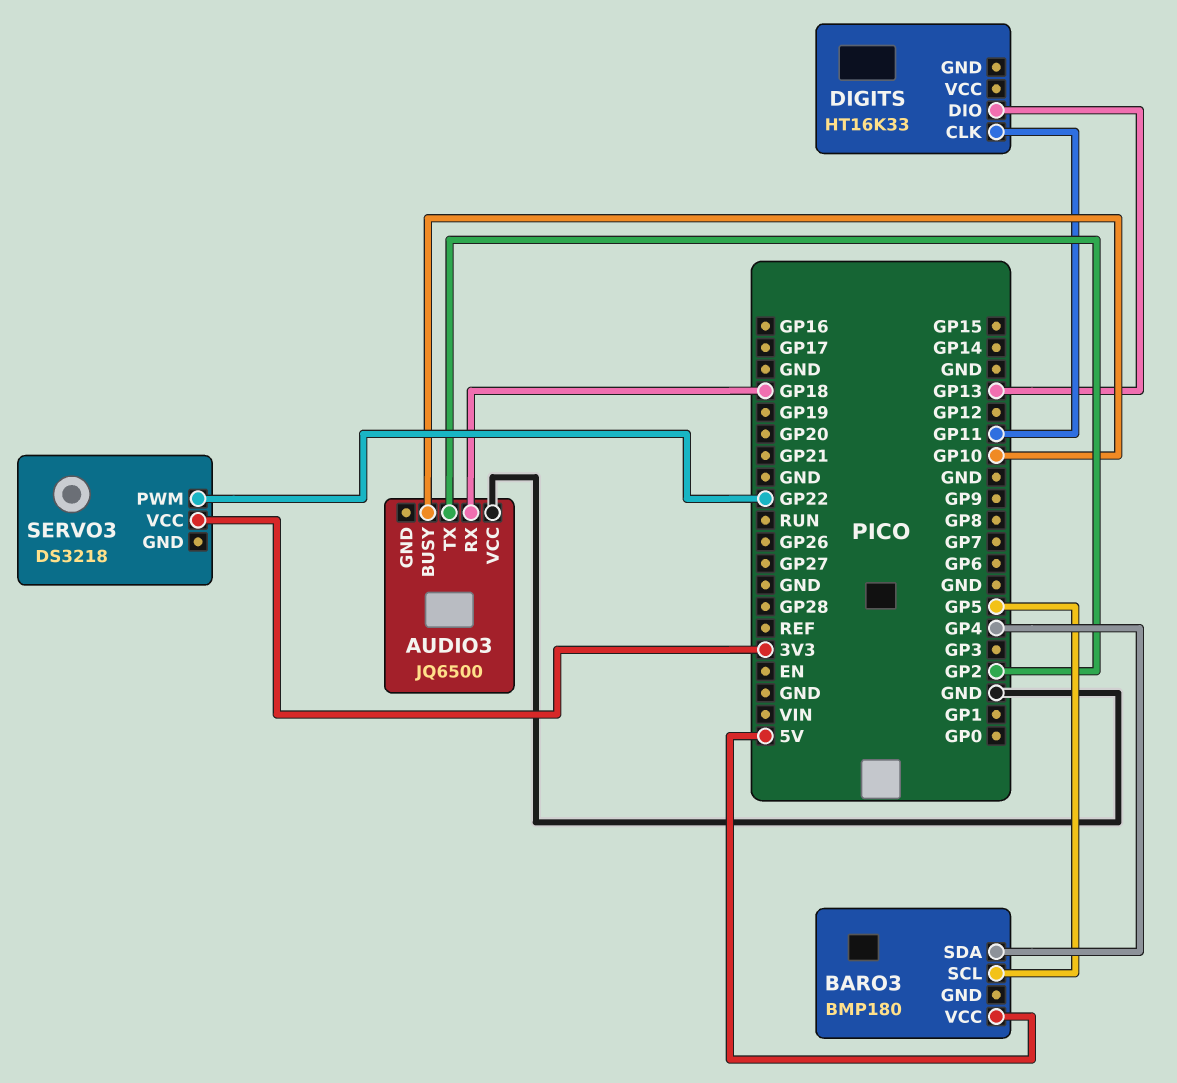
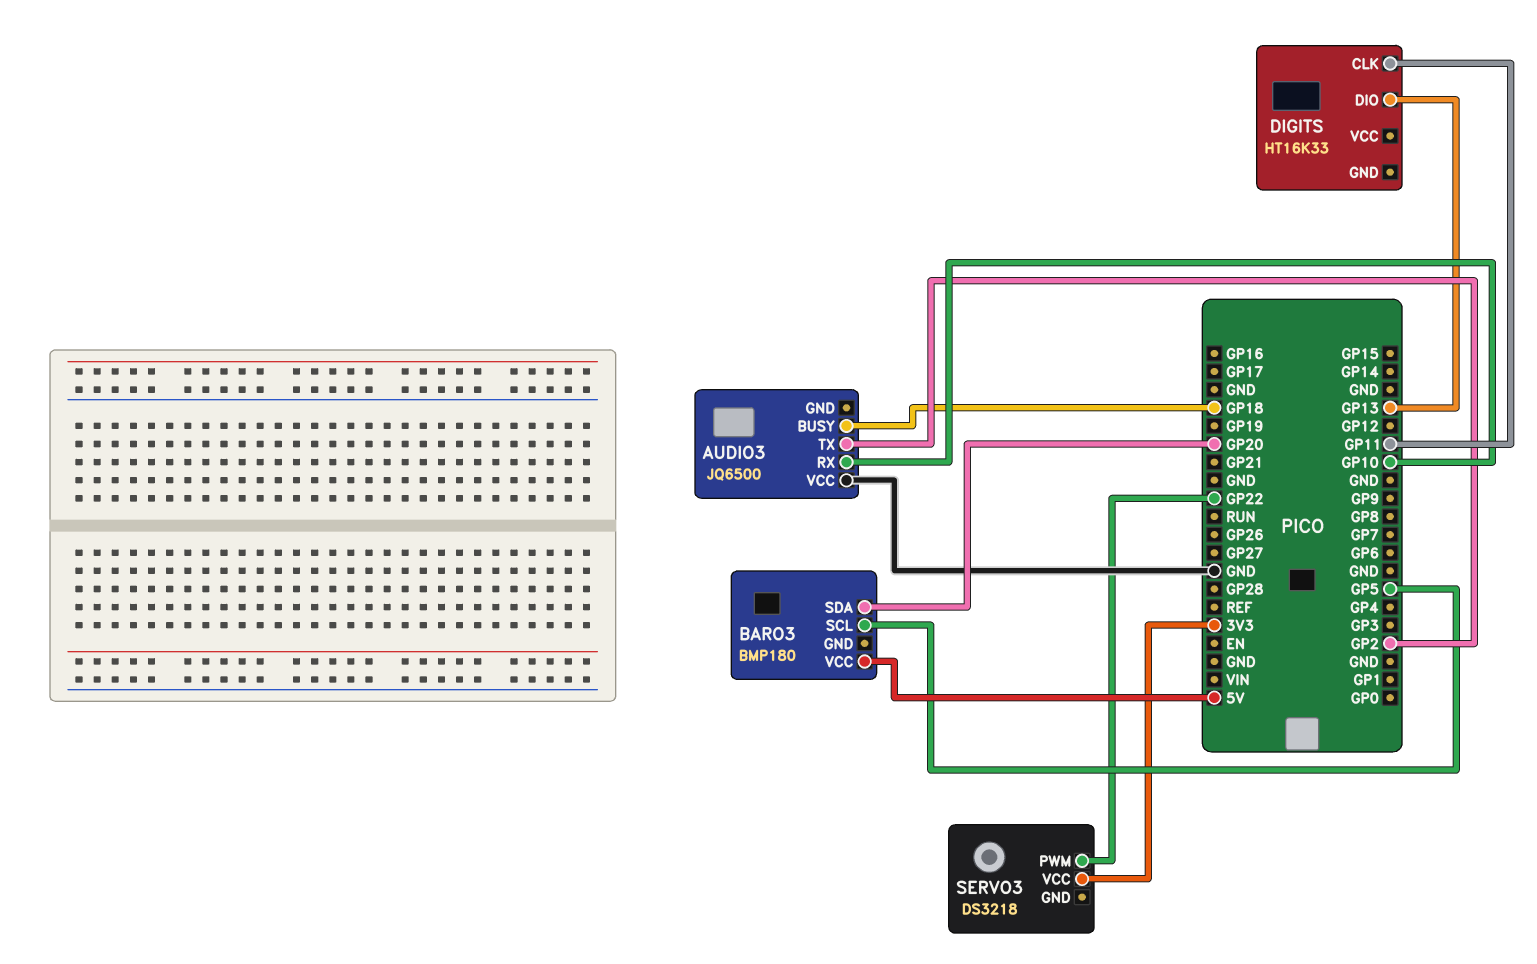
AUDIO3 pin BUSY: GP10 -> GP18
AUDIO3 pin RX: GP18 -> GP10
BARO3 pin SDA: GP4 -> GP20

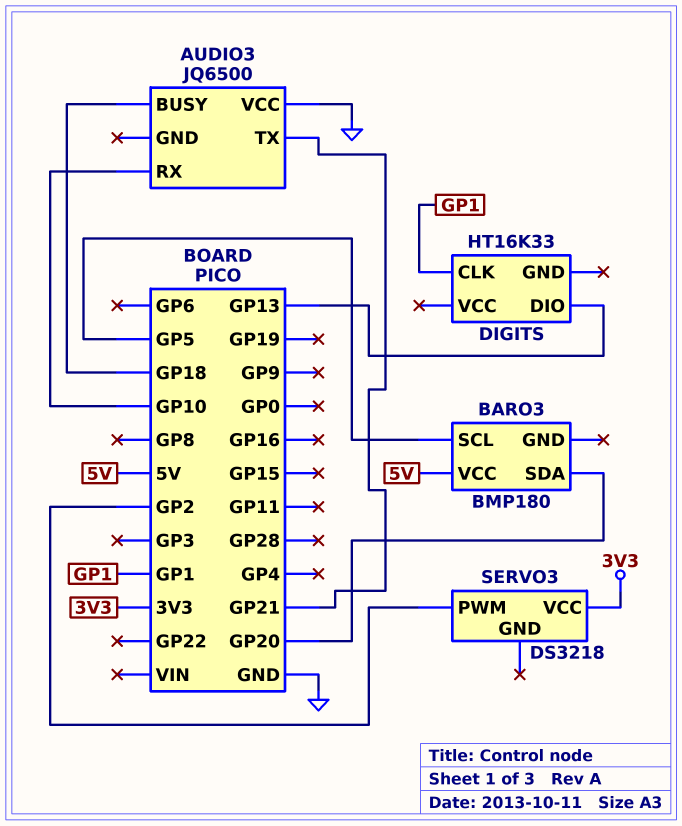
AUDIO3 pin TX: GP2 -> GP21
DIGITS pin CLK: GP11 -> GP1
SERVO3 pin PWM: GP22 -> GP2

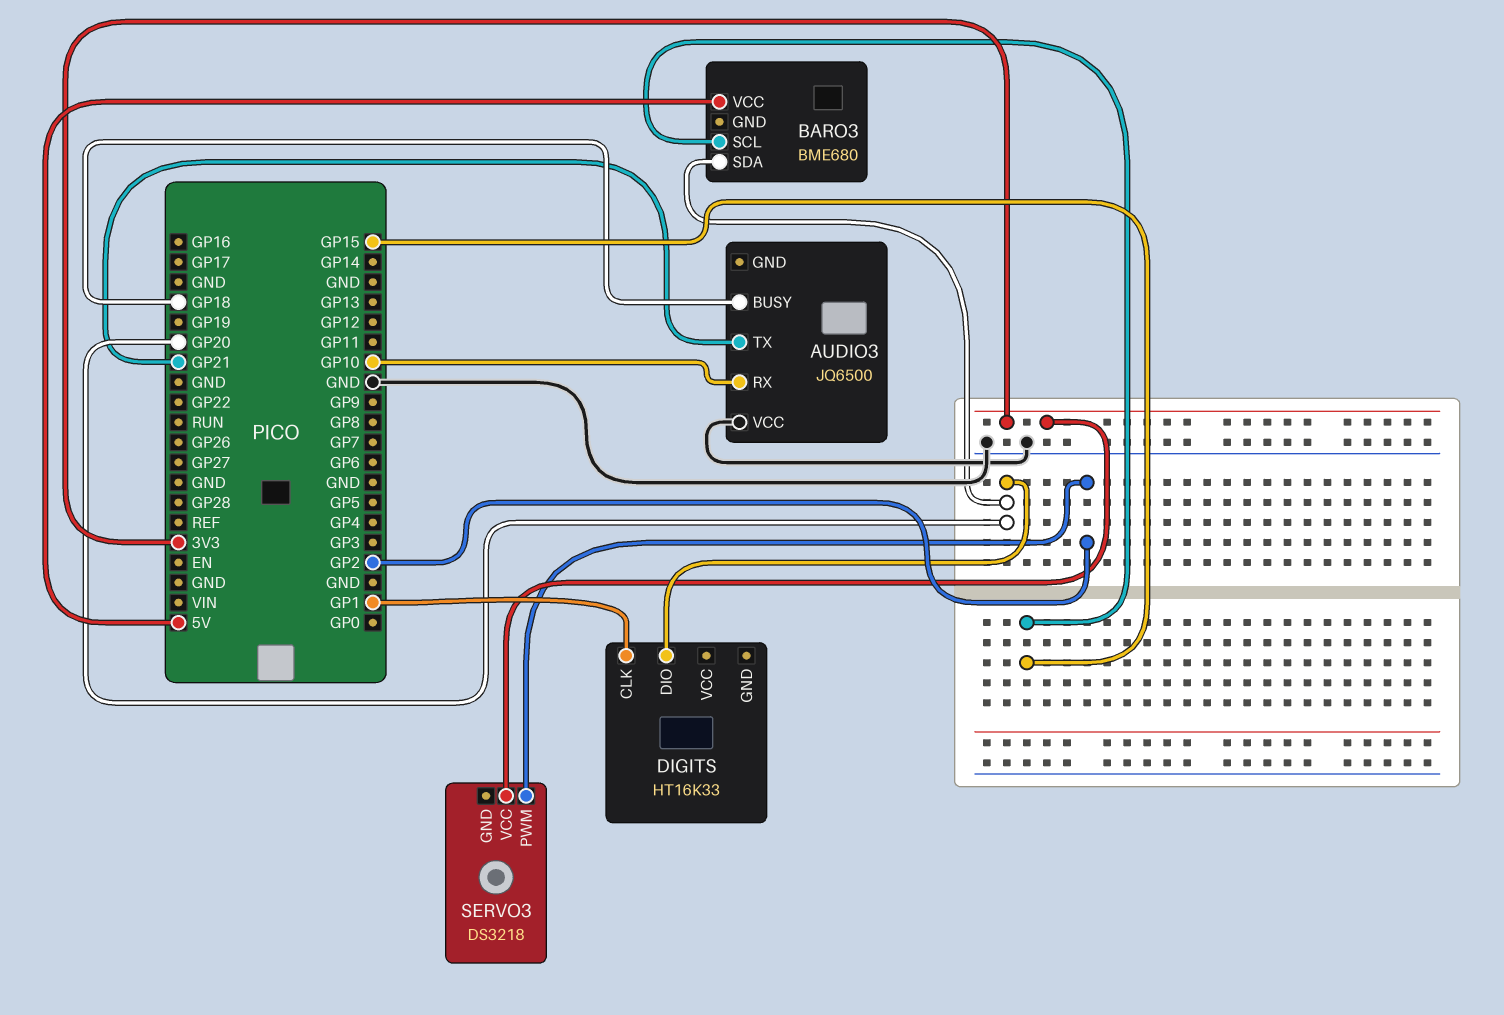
BARO3: BMP180 -> BME680
BARO3 pin SCL: GP5 -> GP15
DIGITS pin DIO: GP13 -> GP20

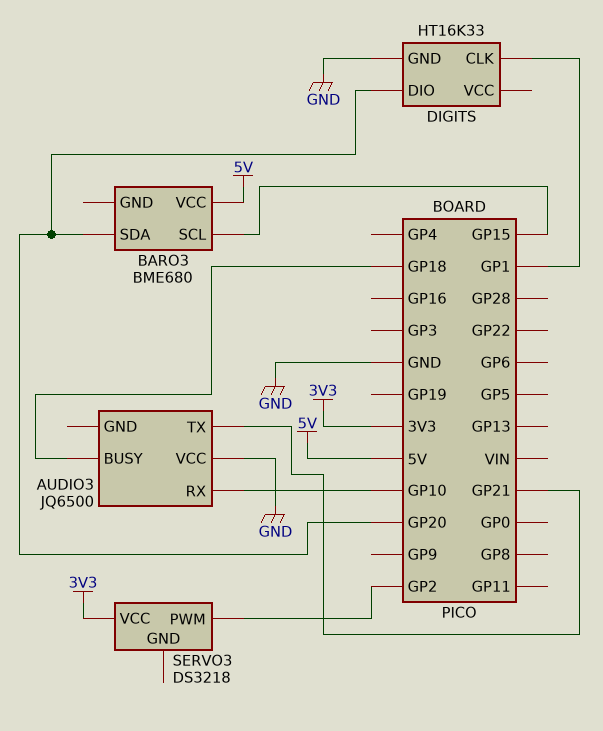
DIGITS pin GND: none -> GND

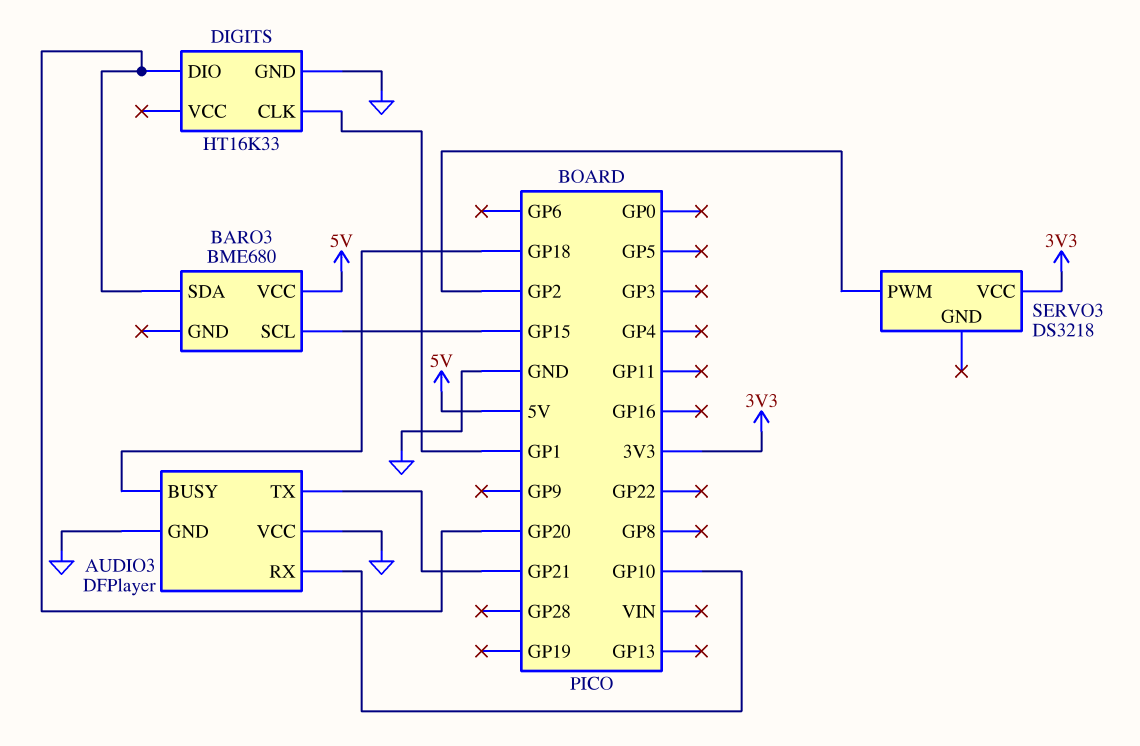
AUDIO3: JQ6500 -> DFPlayer
AUDIO3 pin GND: none -> GND

